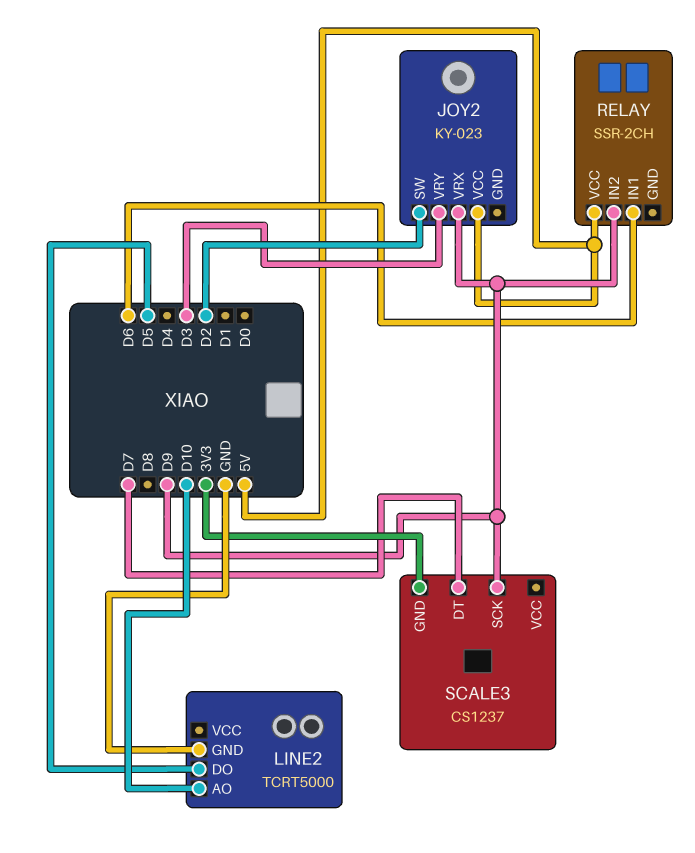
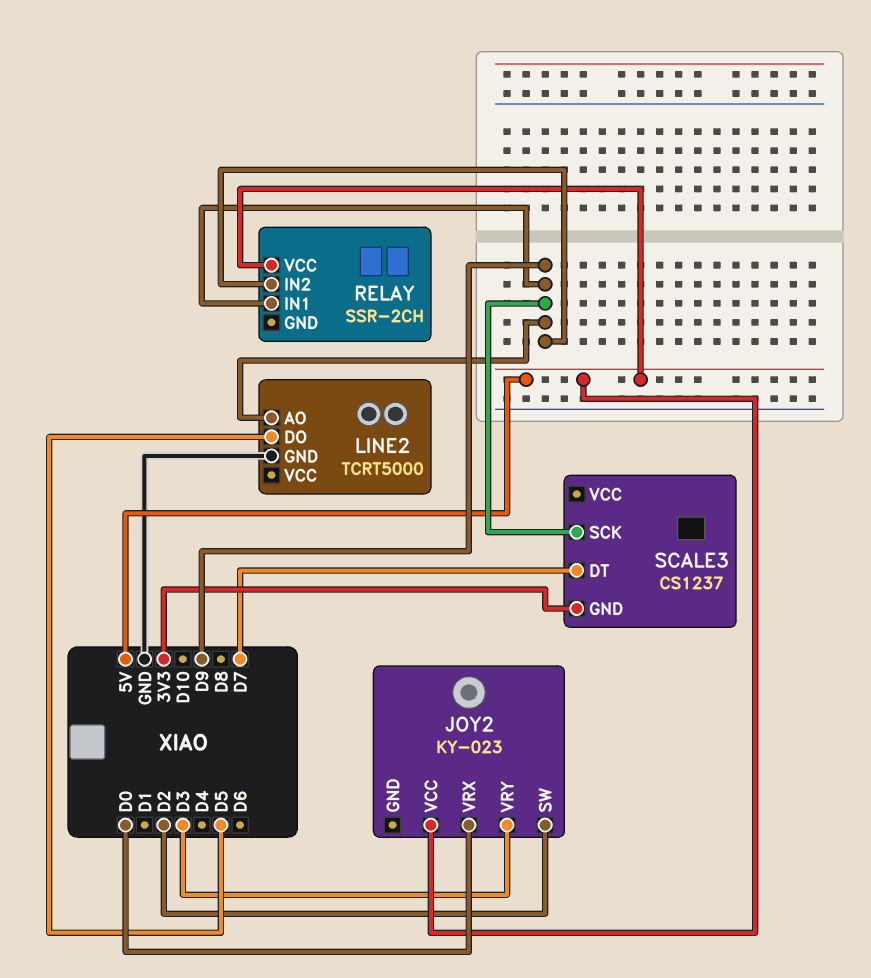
JOY2 pin VRX: D9 -> D0
LINE2 pin AO: D10 -> D9
RELAY pin IN1: D6 -> D9

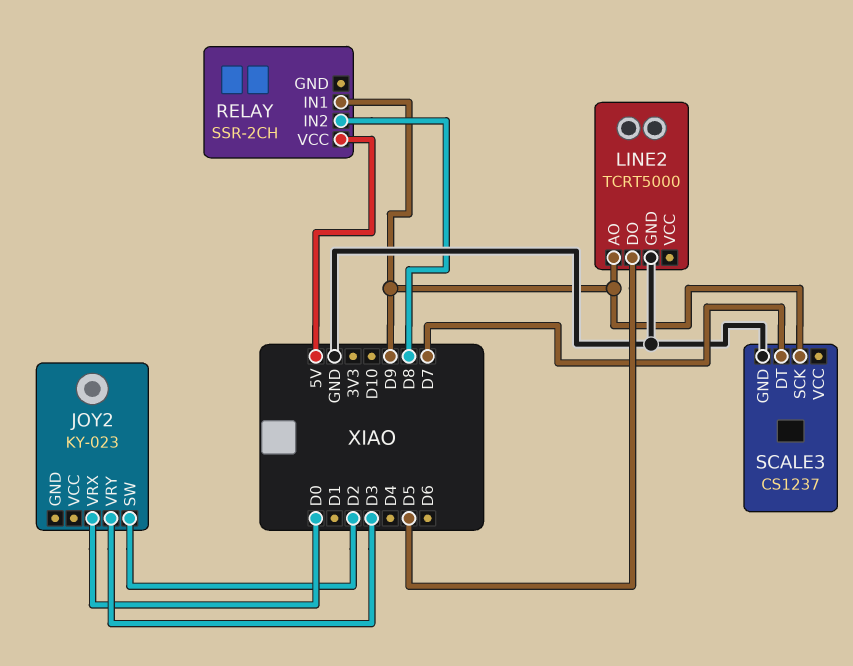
JOY2 pin VCC: 5V -> none
RELAY pin IN2: D9 -> D8
SCALE3 pin GND: 3V3 -> GND

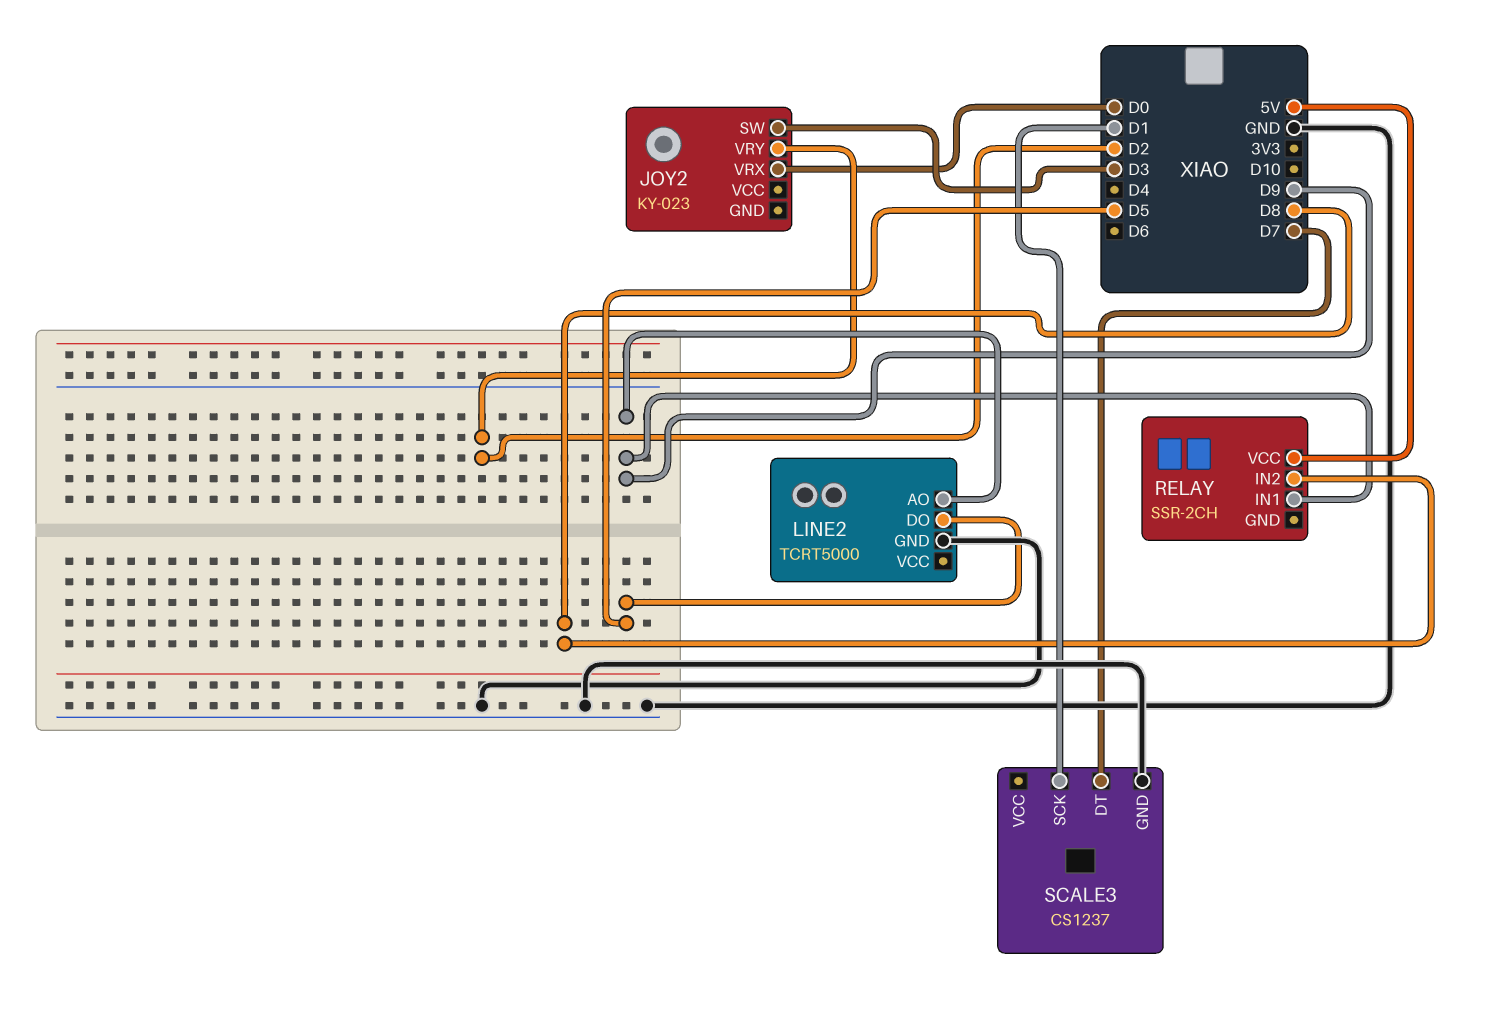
JOY2 pin SW: D2 -> D3
JOY2 pin VRY: D3 -> D2
SCALE3 pin SCK: D9 -> D1

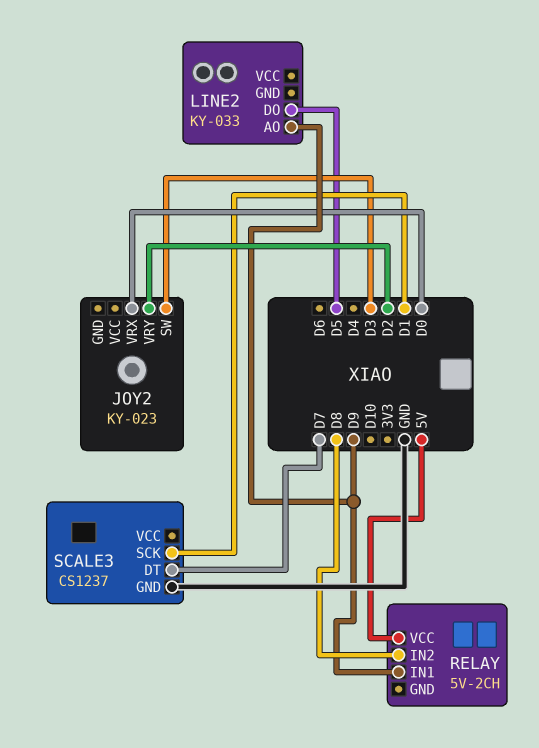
LINE2: TCRT5000 -> KY-033
LINE2 pin GND: GND -> none
RELAY: SSR-2CH -> 5V-2CH

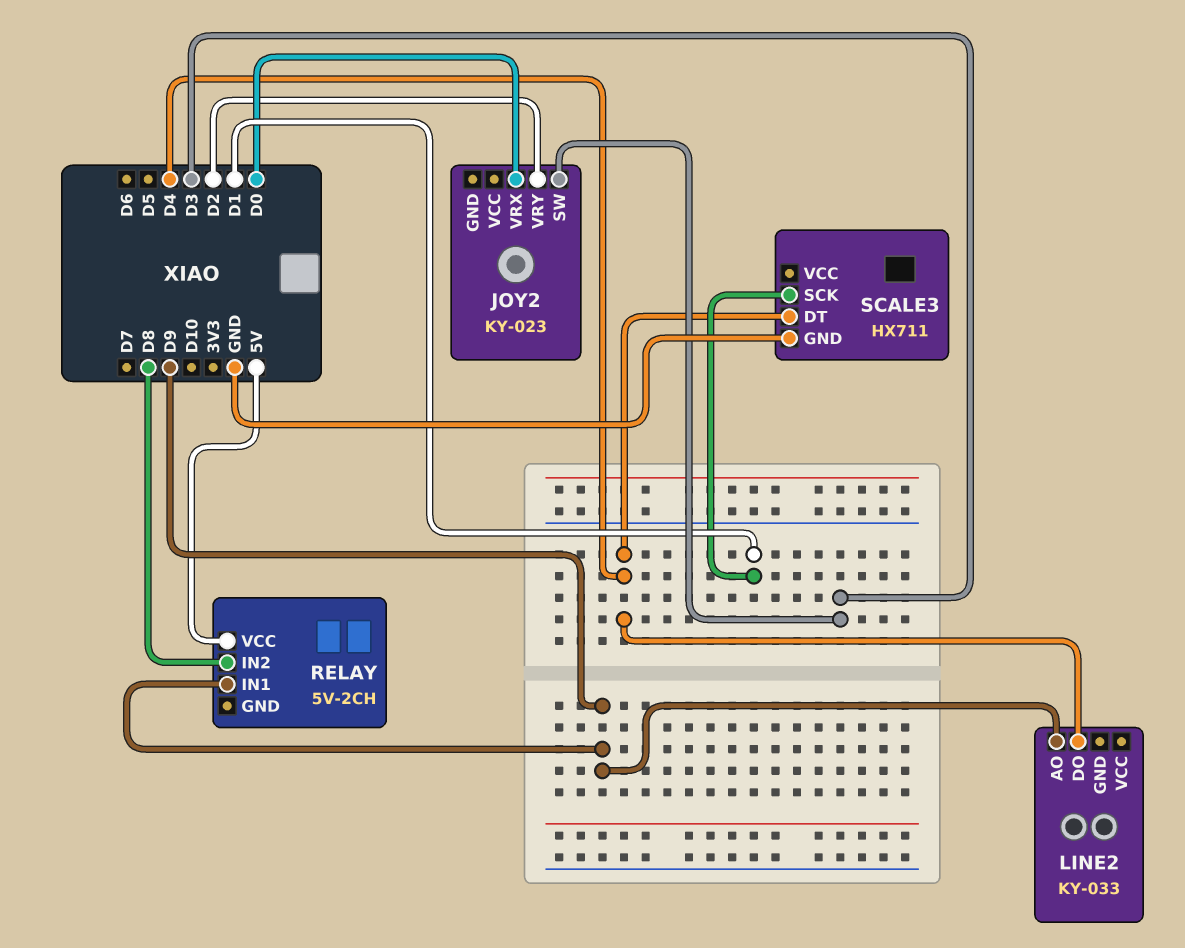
LINE2 pin DO: D5 -> D4
SCALE3: CS1237 -> HX711
SCALE3 pin DT: D7 -> D4

